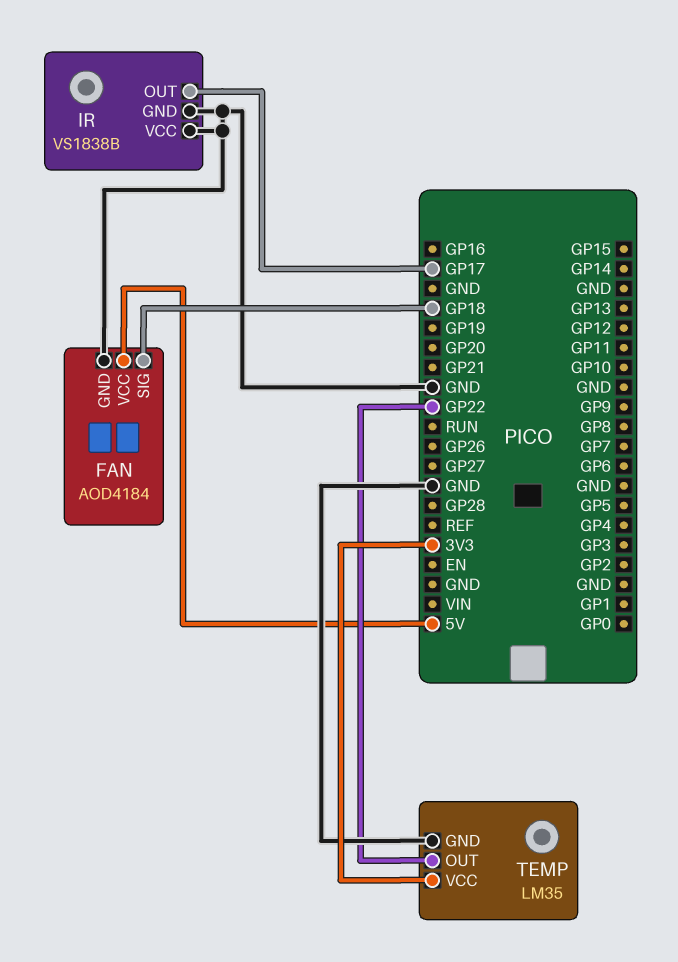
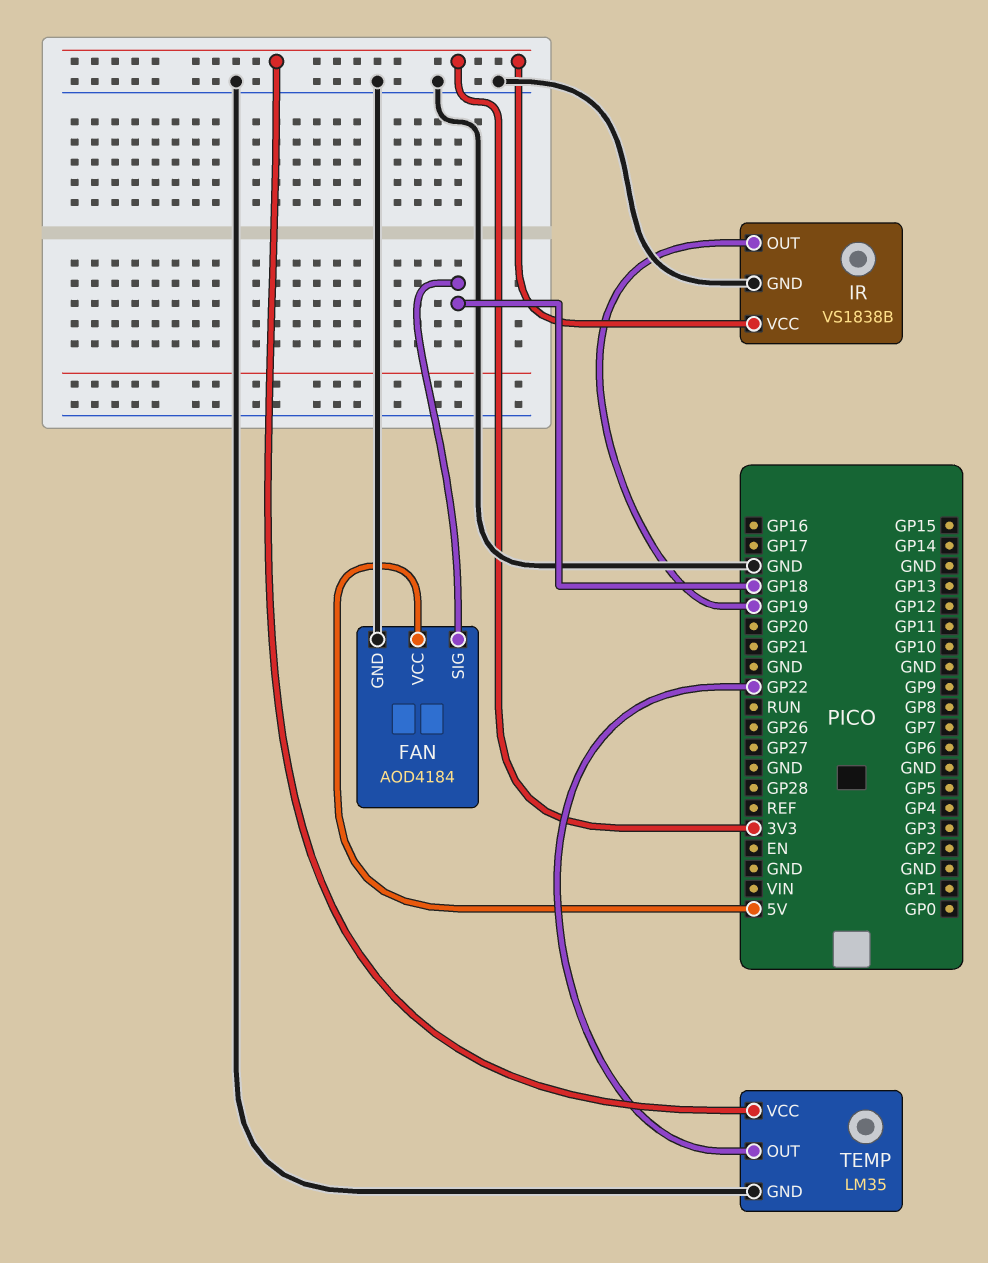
IR pin OUT: GP17 -> GP19
IR pin VCC: GND -> 3V3

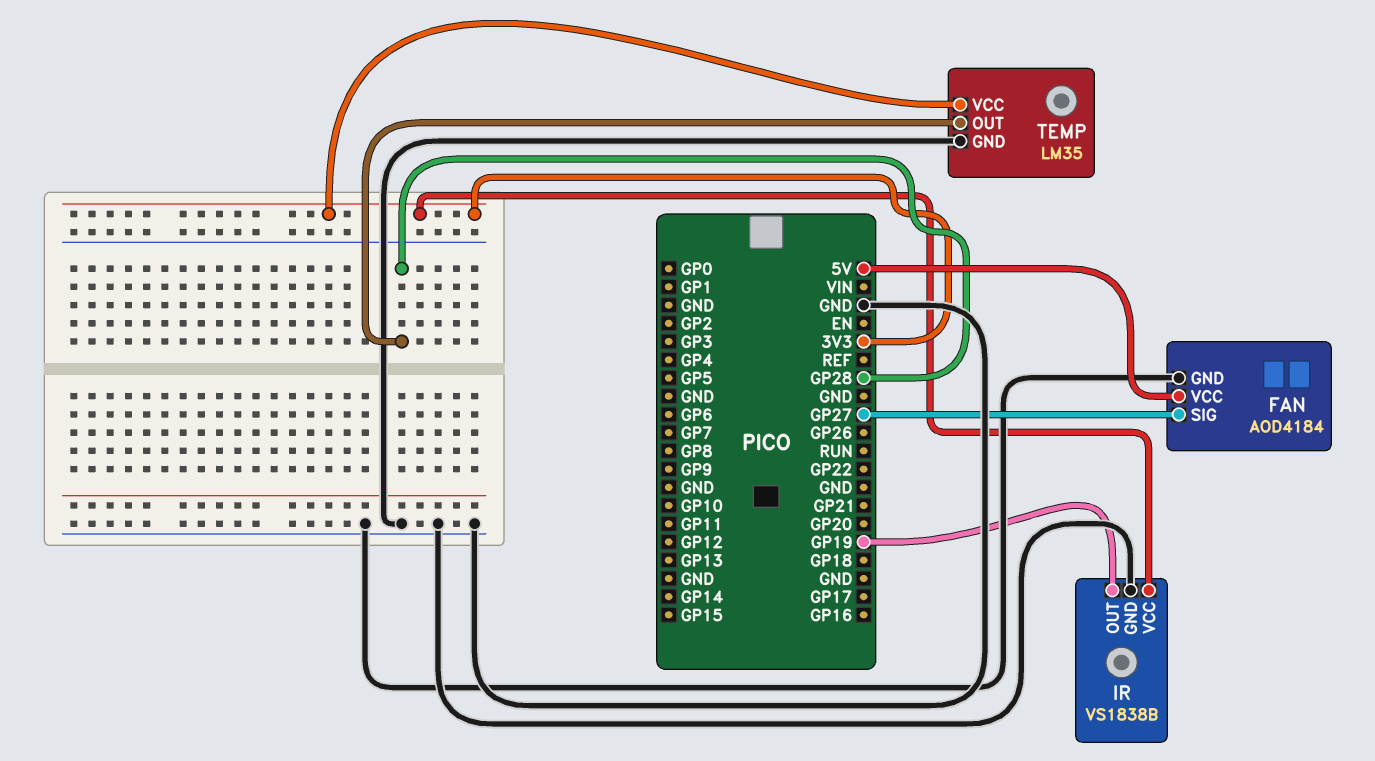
FAN pin SIG: GP18 -> GP27
TEMP pin OUT: GP22 -> GP28

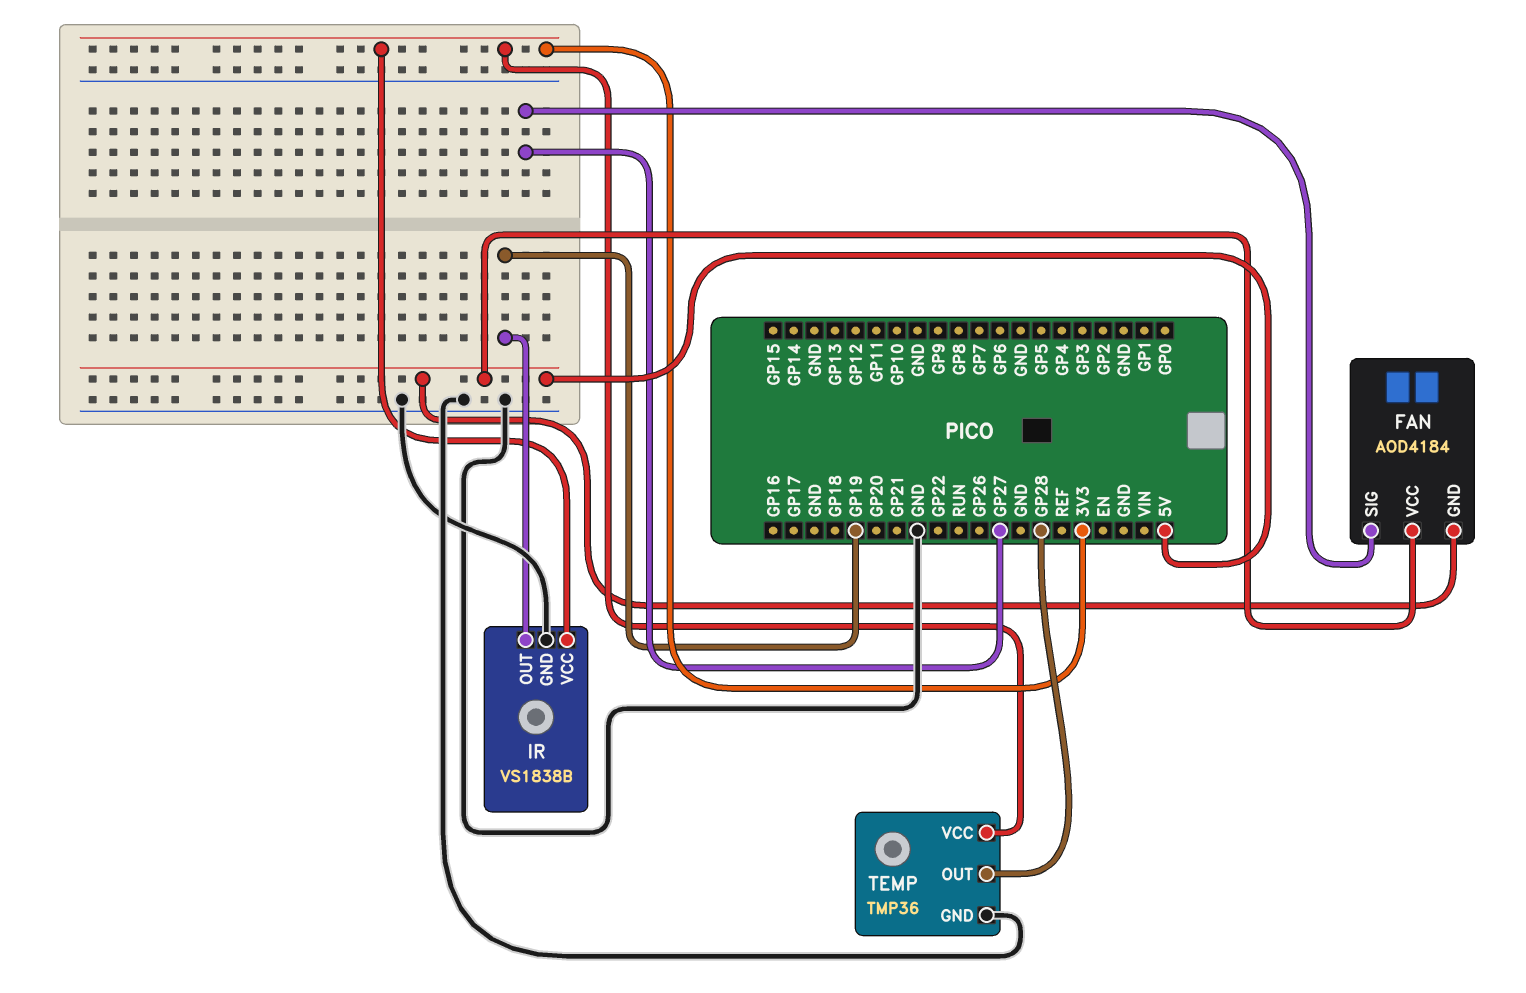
FAN pin GND: GND -> 5V
TEMP: LM35 -> TMP36

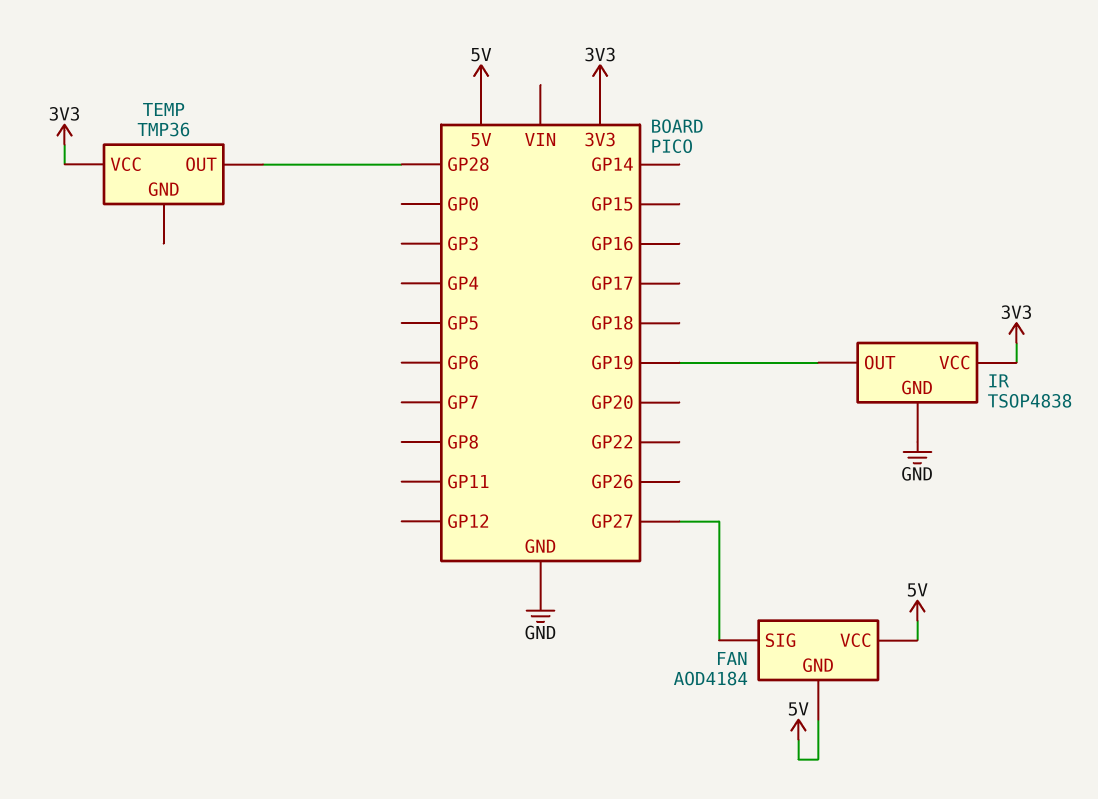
IR: VS1838B -> TSOP4838
TEMP pin GND: GND -> none

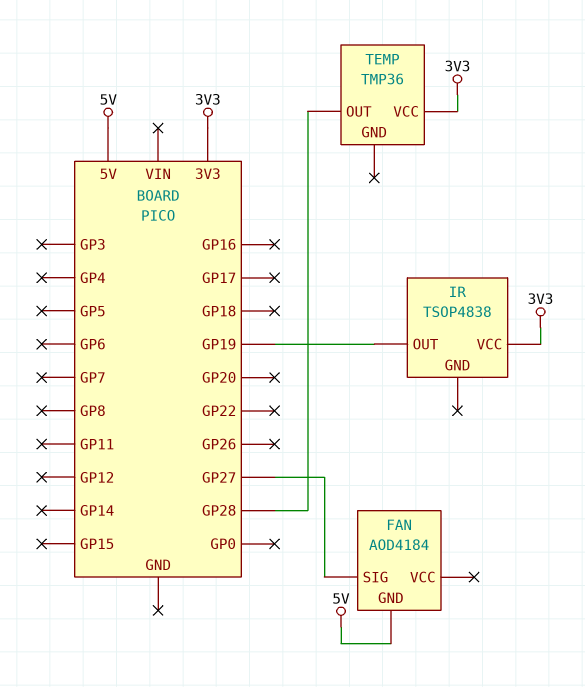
FAN pin VCC: 5V -> none
IR pin GND: GND -> none

